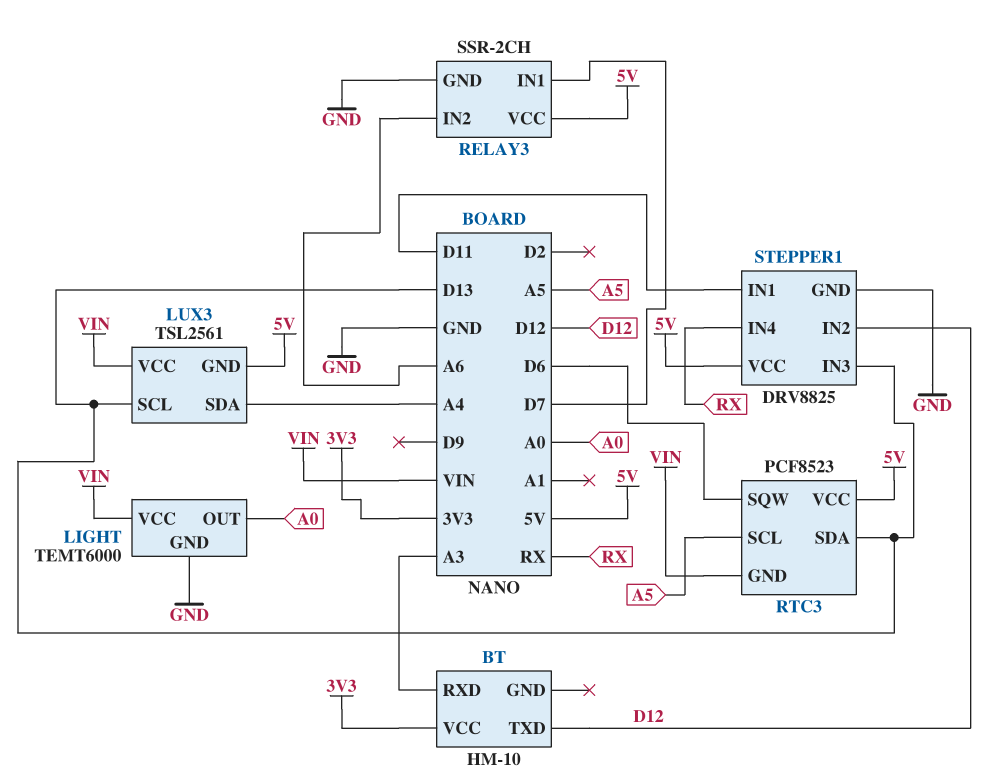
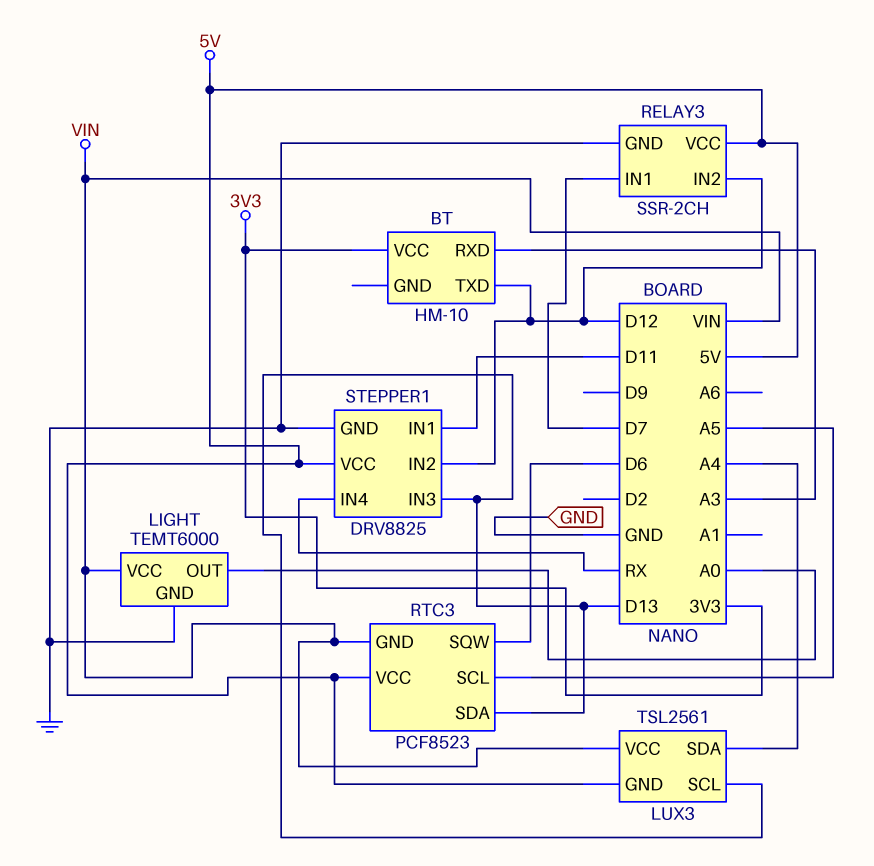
RELAY3 pin IN2: A6 -> D12

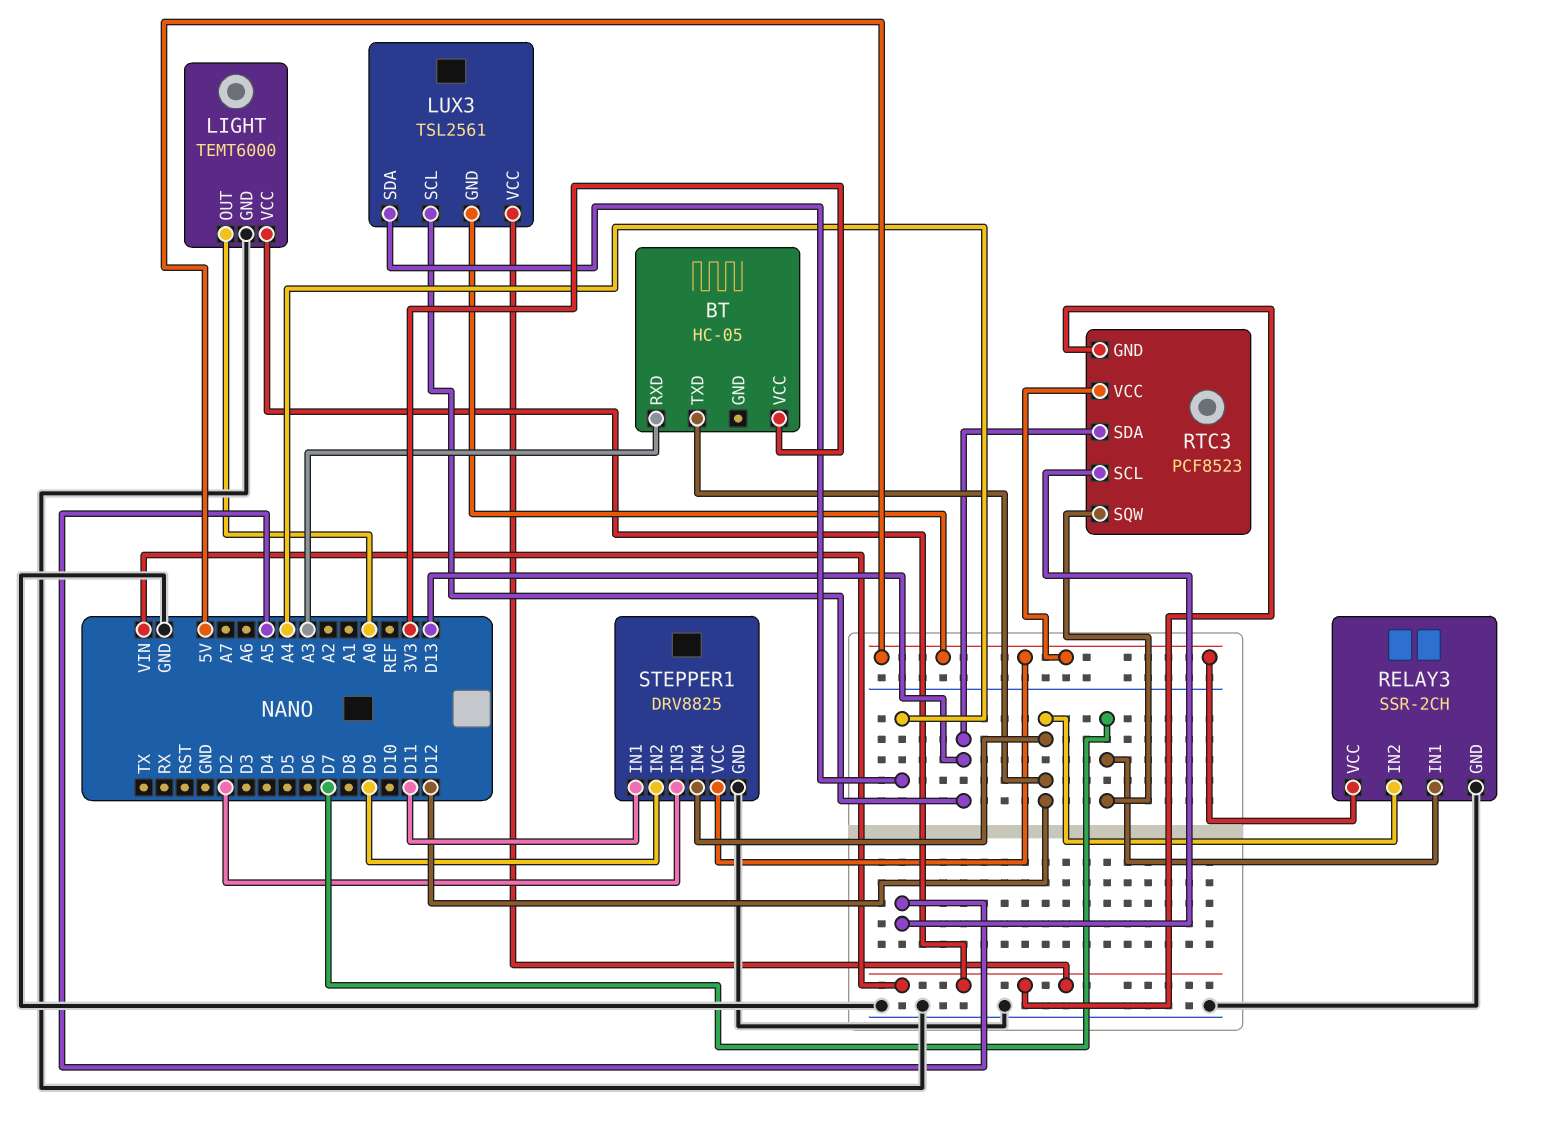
BT: HM-10 -> HC-05
RTC3 pin SQW: D6 -> D7
STEPPER1 pin IN2: D12 -> D9
STEPPER1 pin IN3: D13 -> D2
STEPPER1 pin IN4: RX -> D12

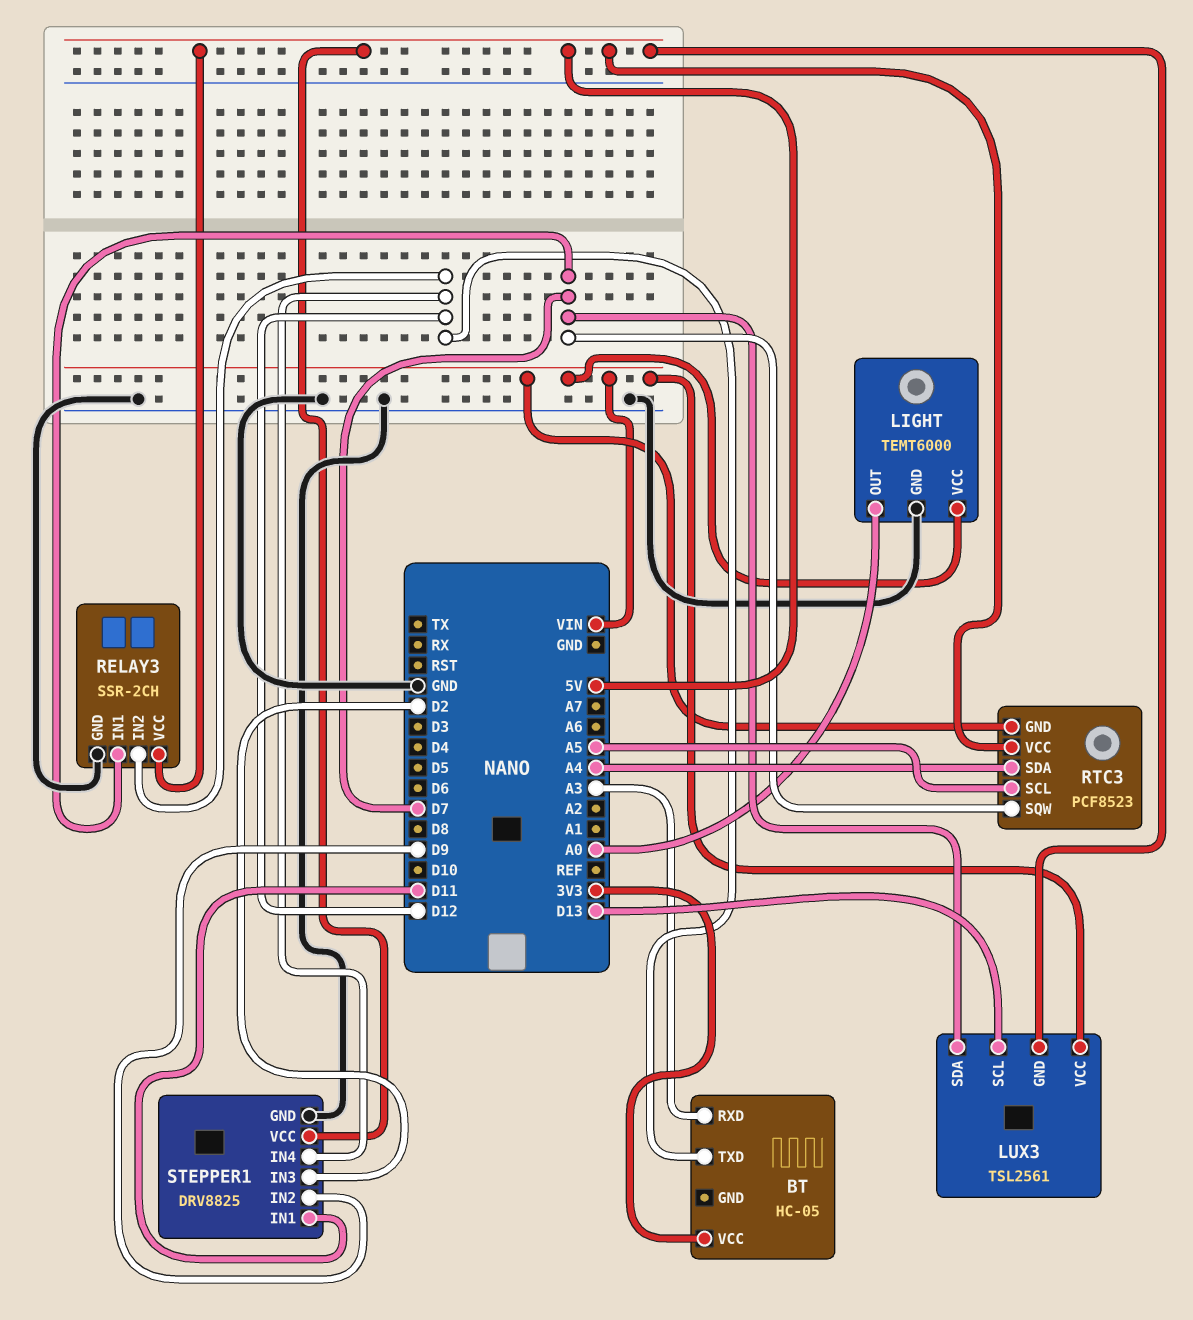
LUX3 pin SDA: A4 -> D7
RTC3 pin SDA: D13 -> A4

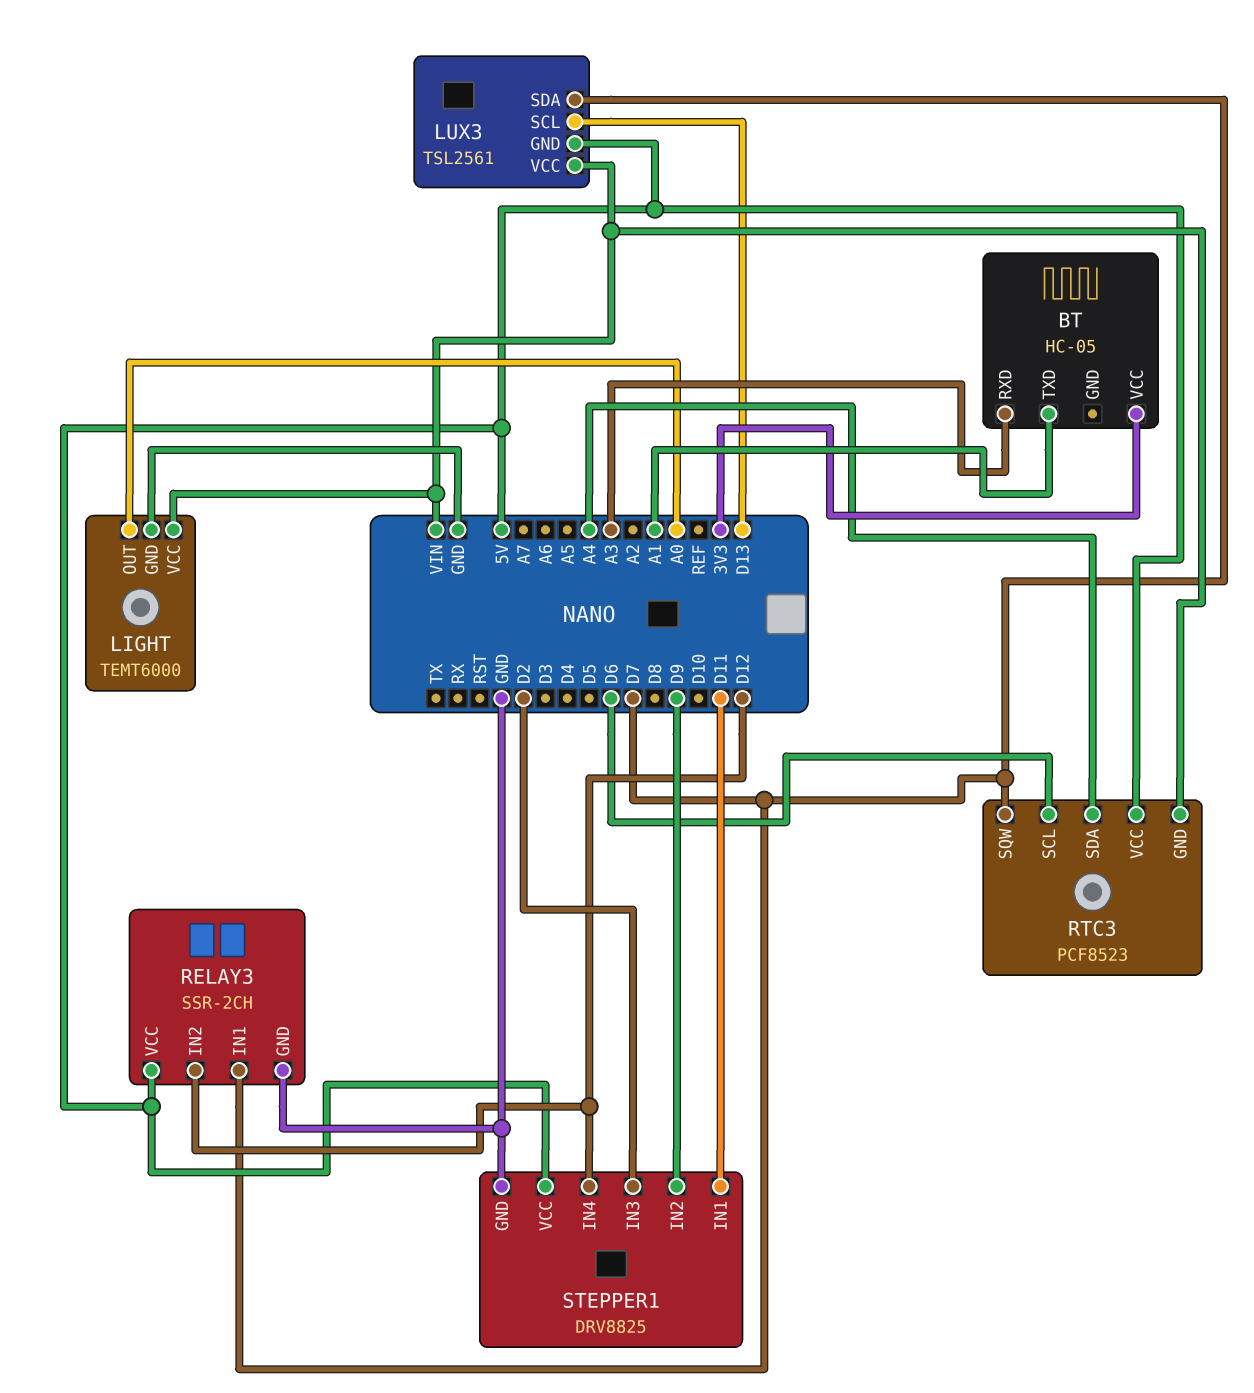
BT pin TXD: D12 -> A1
RTC3 pin SCL: A5 -> D6

